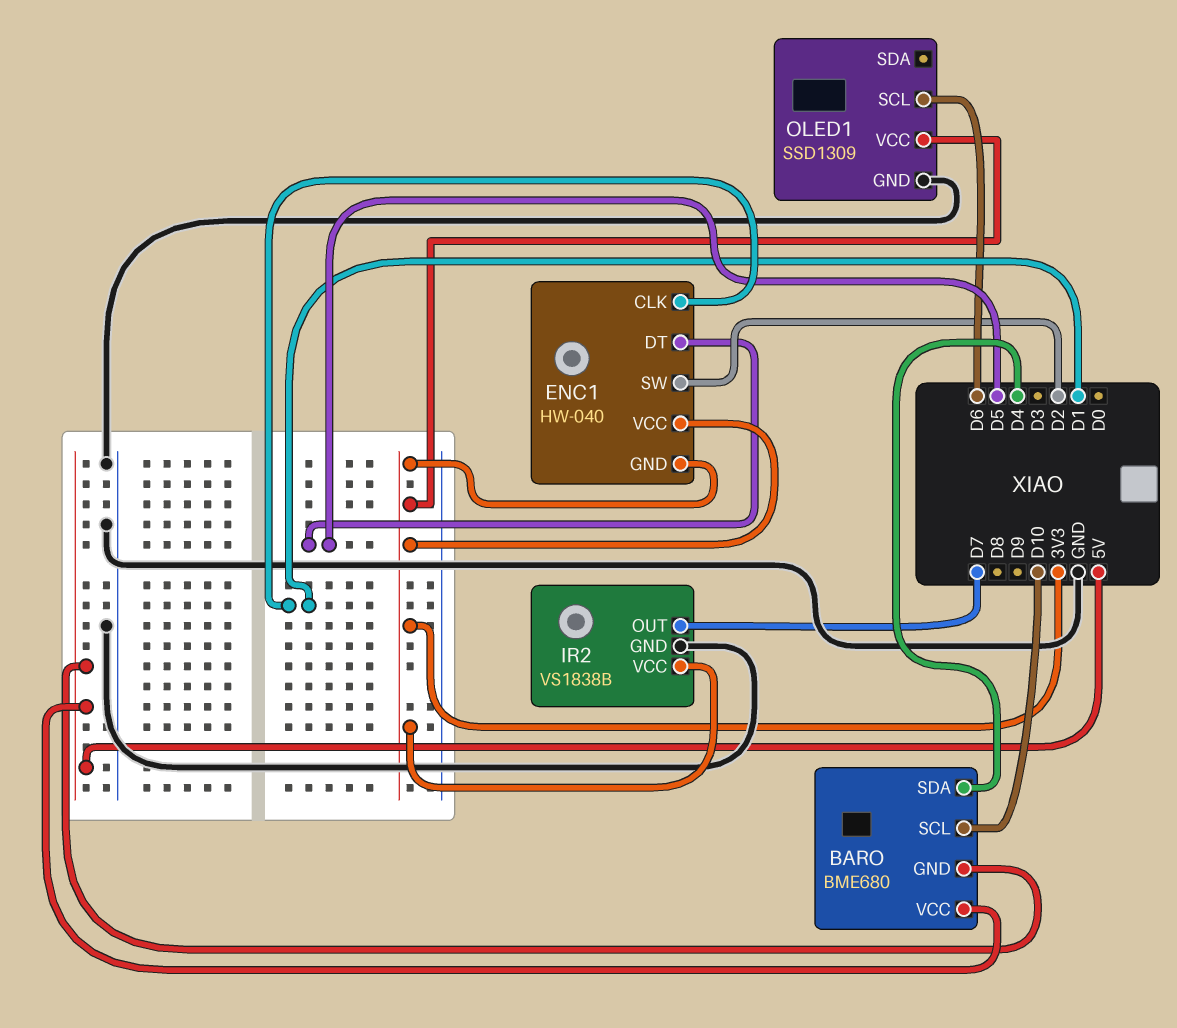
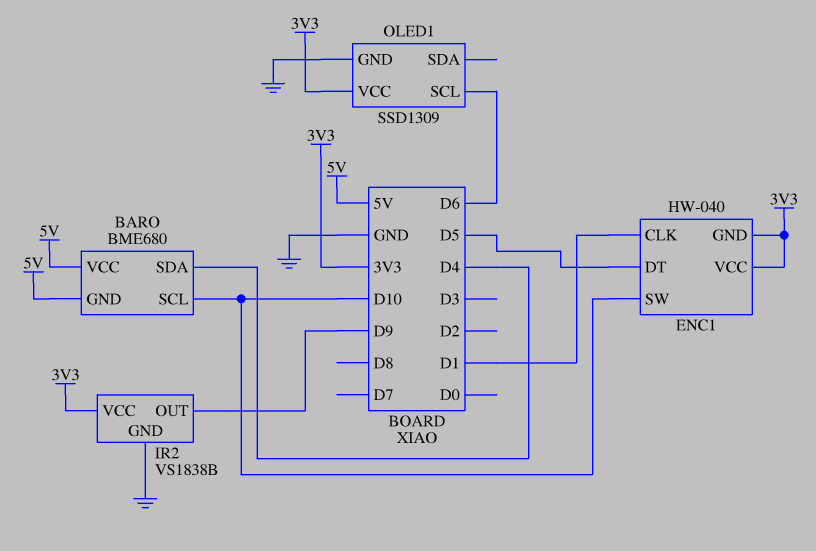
ENC1 pin SW: D2 -> D10
IR2 pin OUT: D7 -> D9

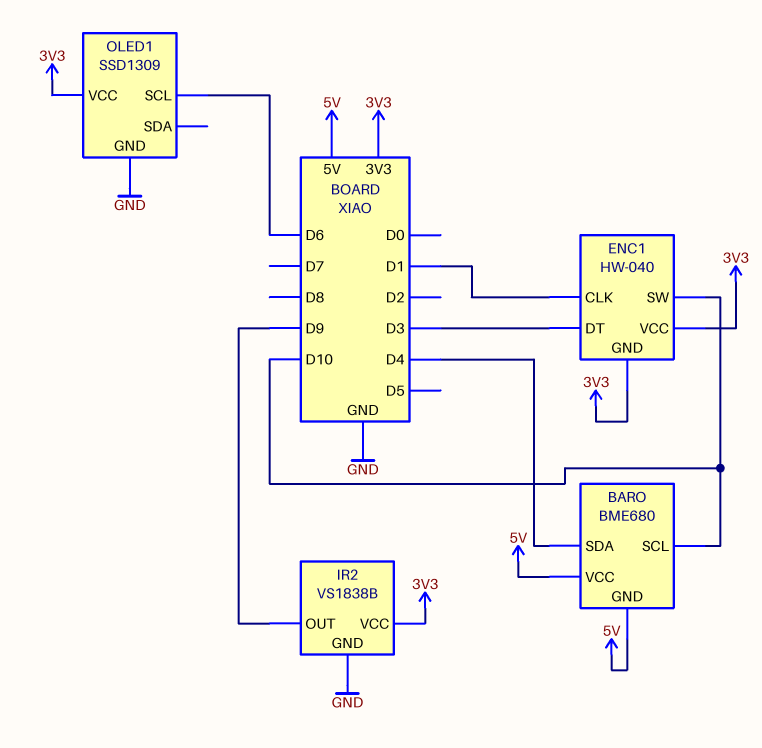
ENC1 pin DT: D5 -> D3

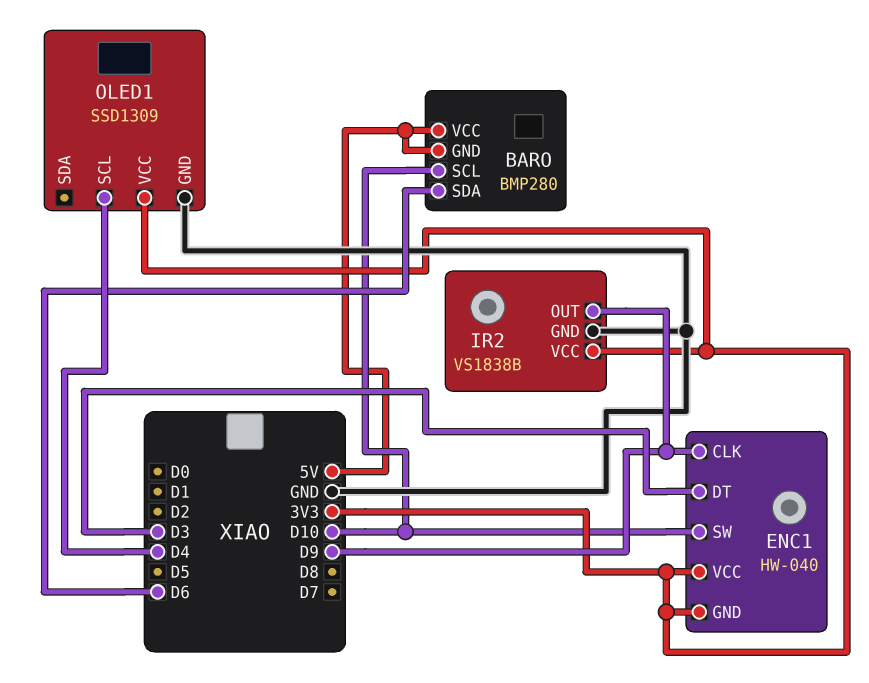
BARO: BME680 -> BMP280
BARO pin SDA: D4 -> D6
ENC1 pin CLK: D1 -> D9
OLED1 pin SCL: D6 -> D4

